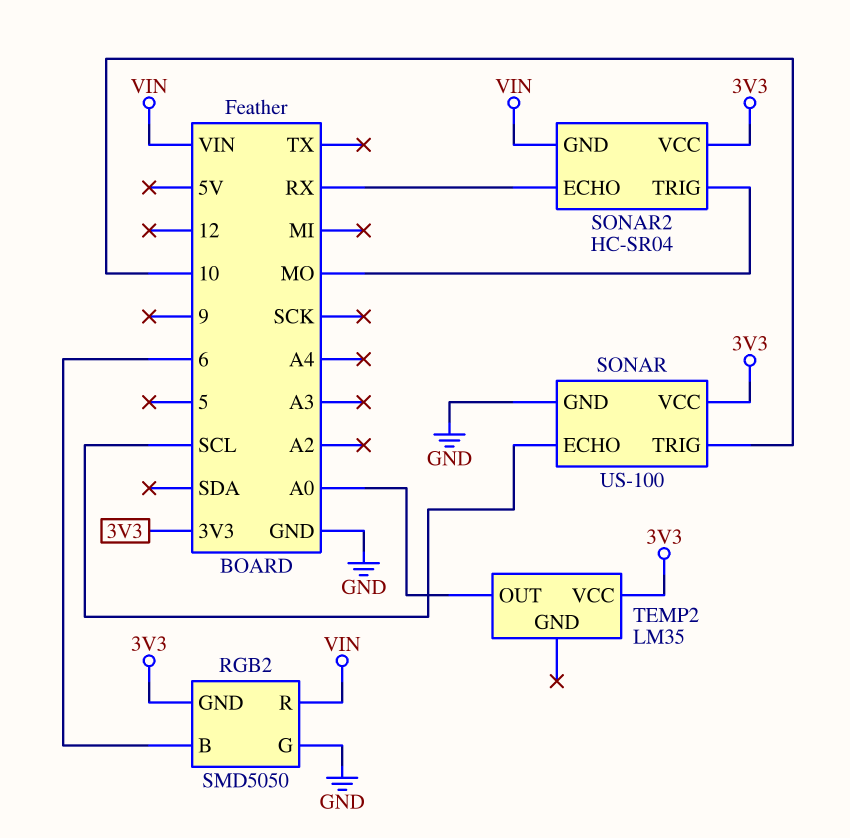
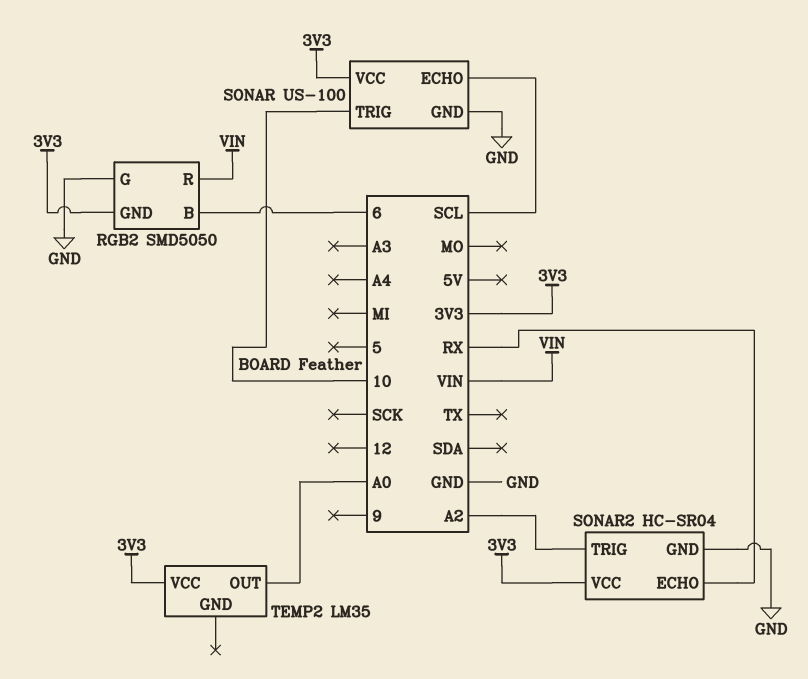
SONAR2 pin GND: VIN -> GND
SONAR2 pin TRIG: MO -> A2

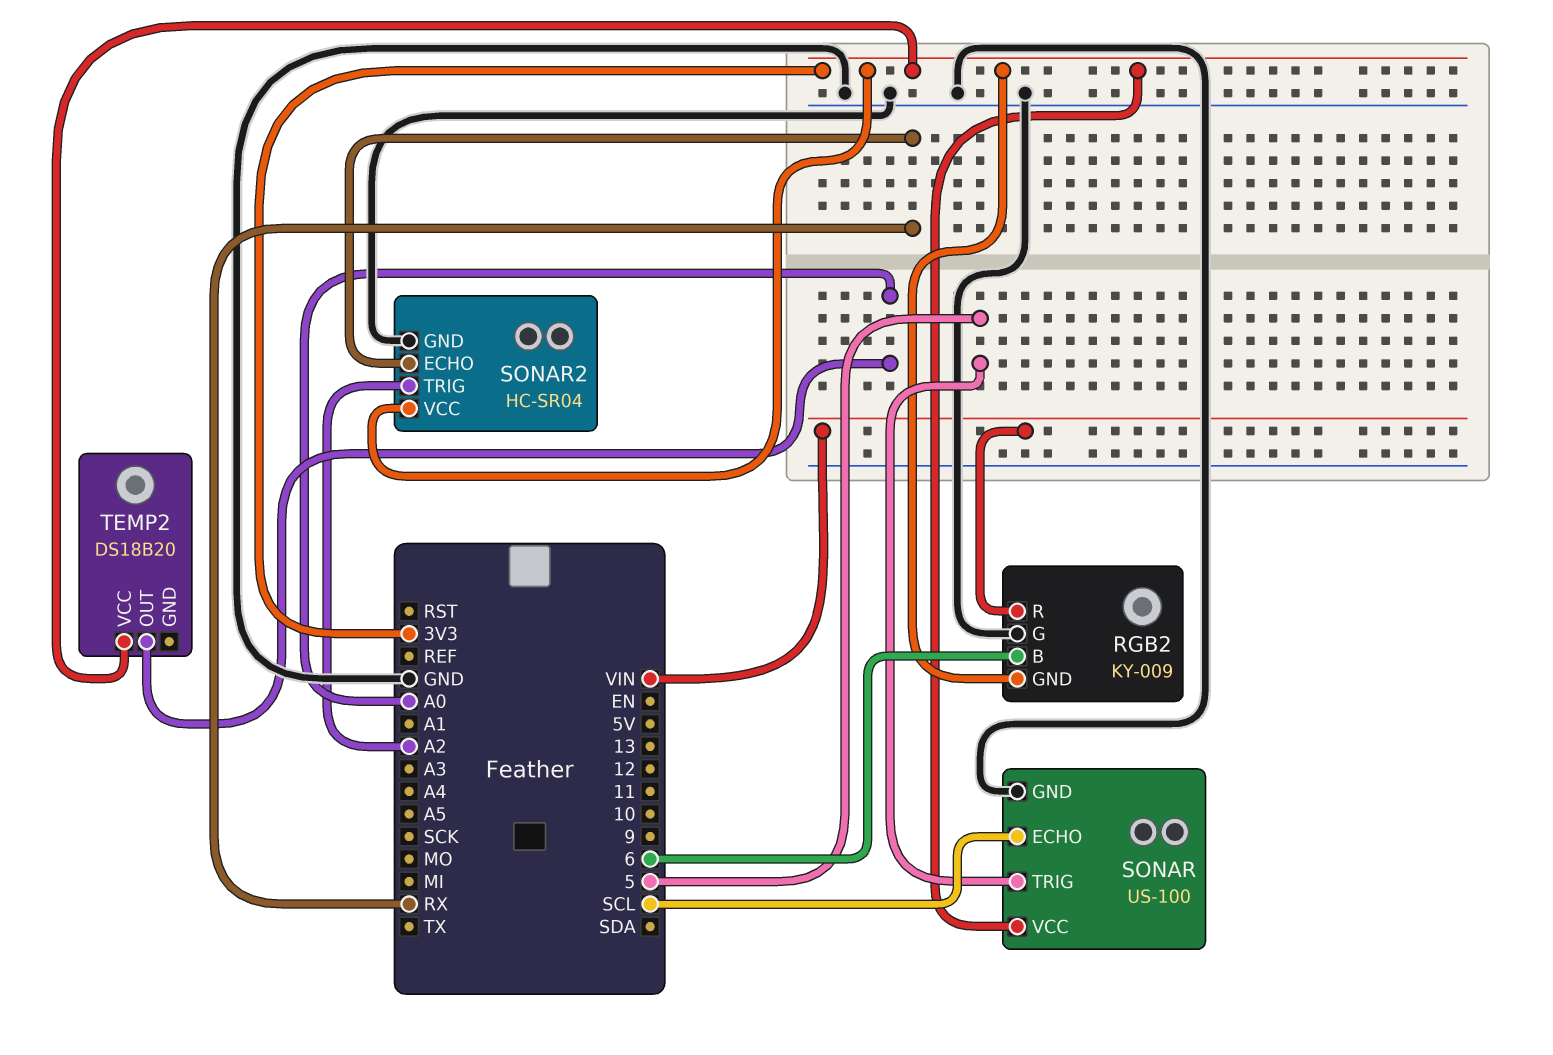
RGB2: SMD5050 -> KY-009
SONAR pin TRIG: 10 -> 5
TEMP2: LM35 -> DS18B20

